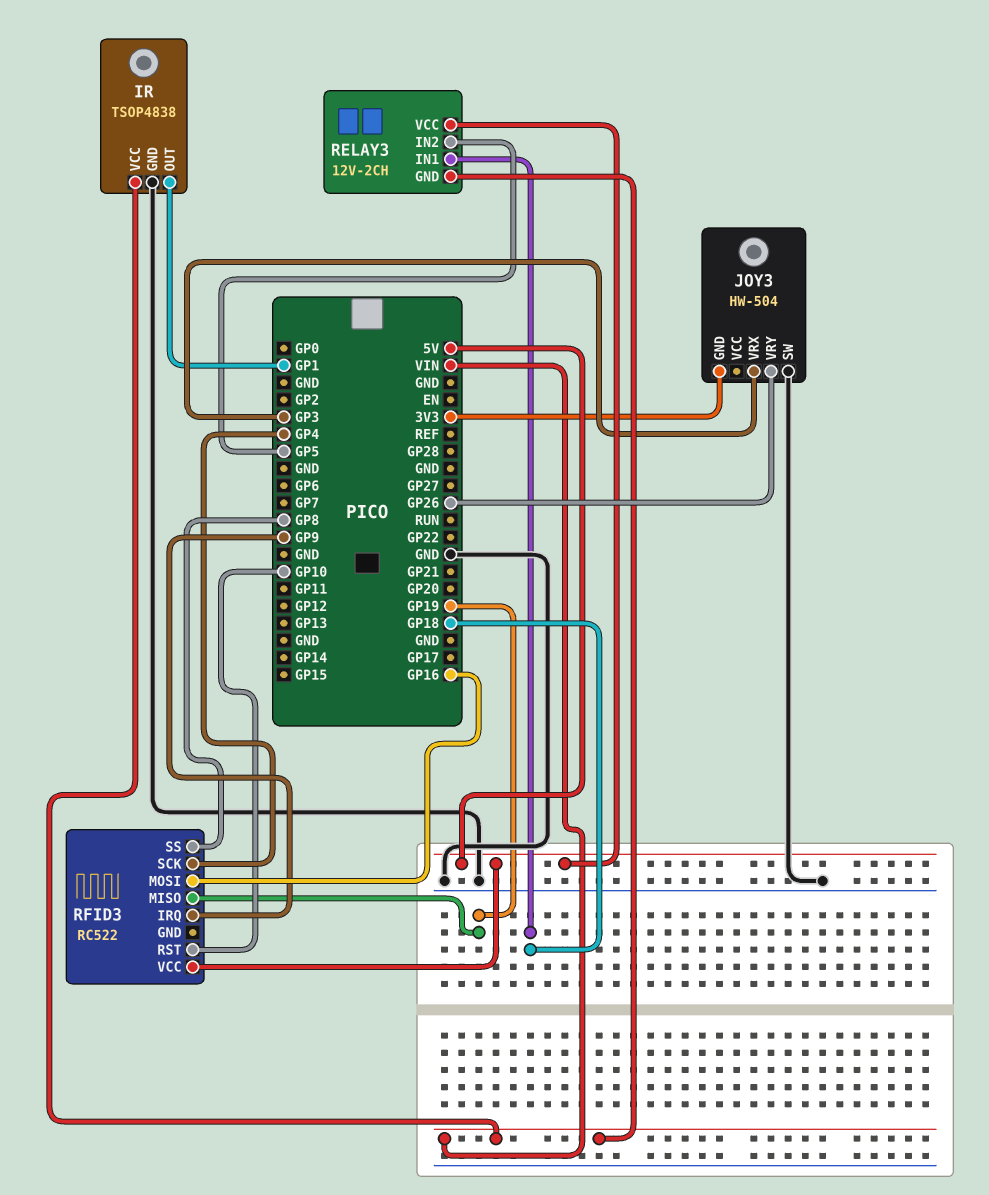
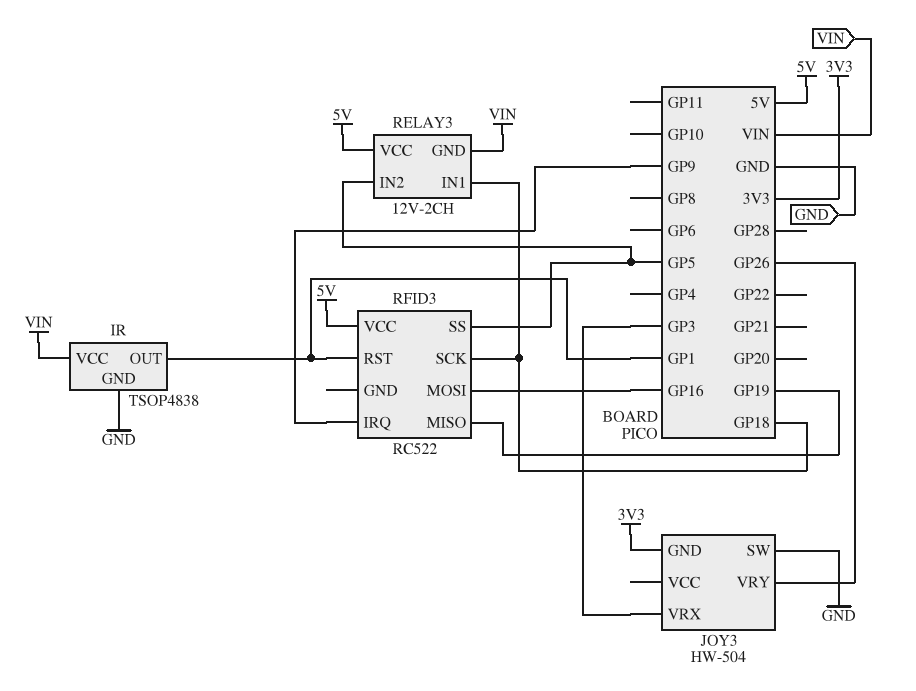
RFID3 pin RST: GP10 -> GP1
RFID3 pin SCK: GP4 -> GP18
RFID3 pin SS: GP8 -> GP5

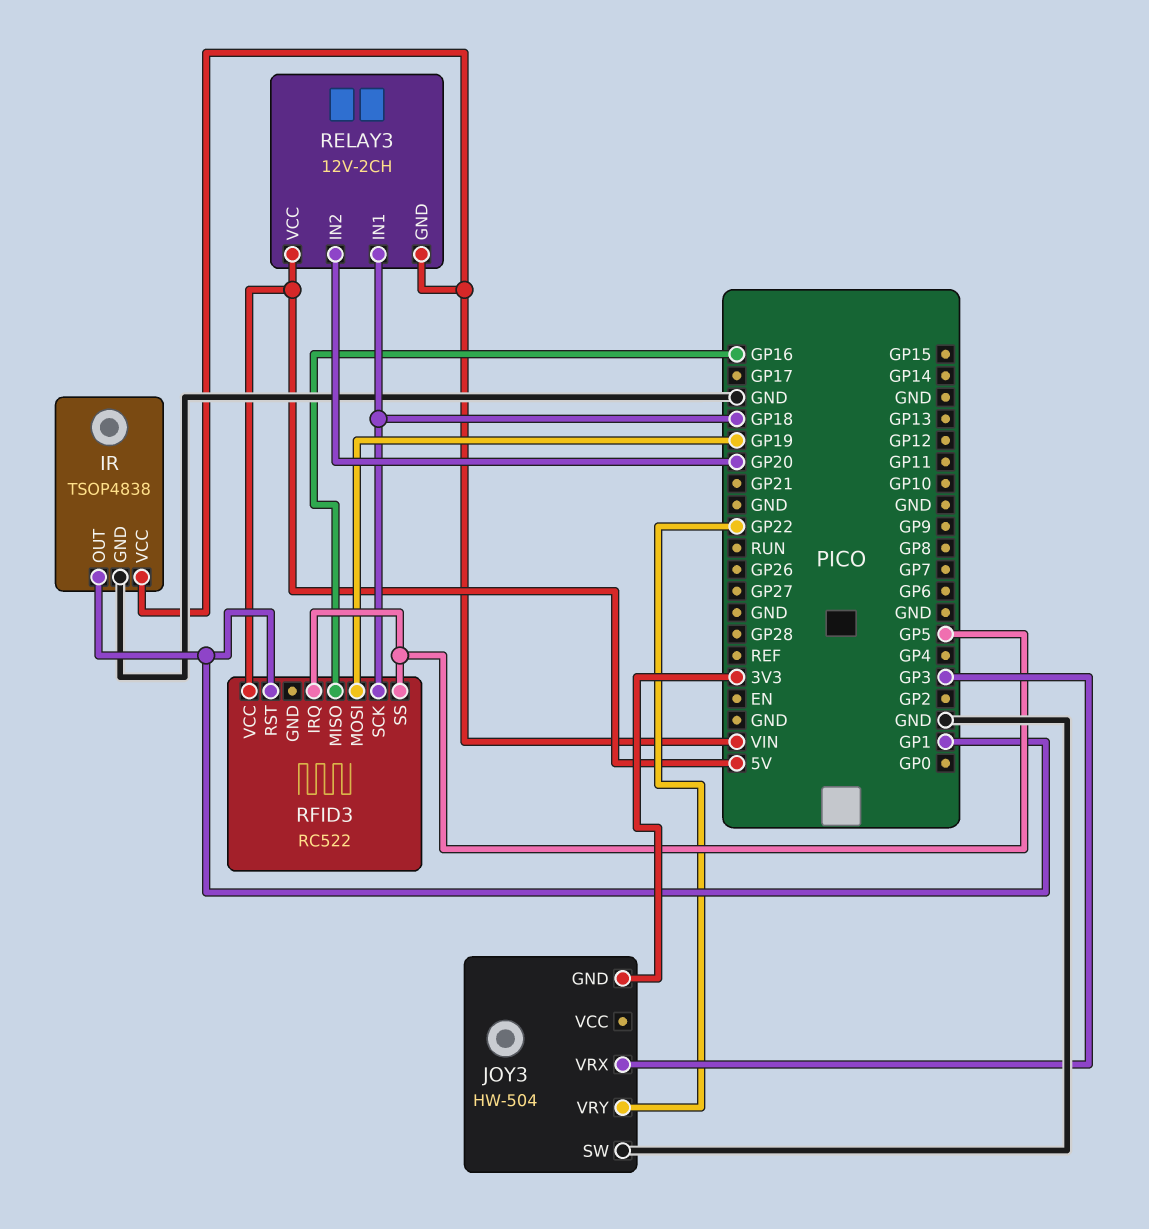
JOY3 pin VRY: GP26 -> GP22
RELAY3 pin IN2: GP5 -> GP20
RFID3 pin IRQ: GP9 -> GP5
RFID3 pin MISO: GP19 -> GP16
RFID3 pin MOSI: GP16 -> GP19

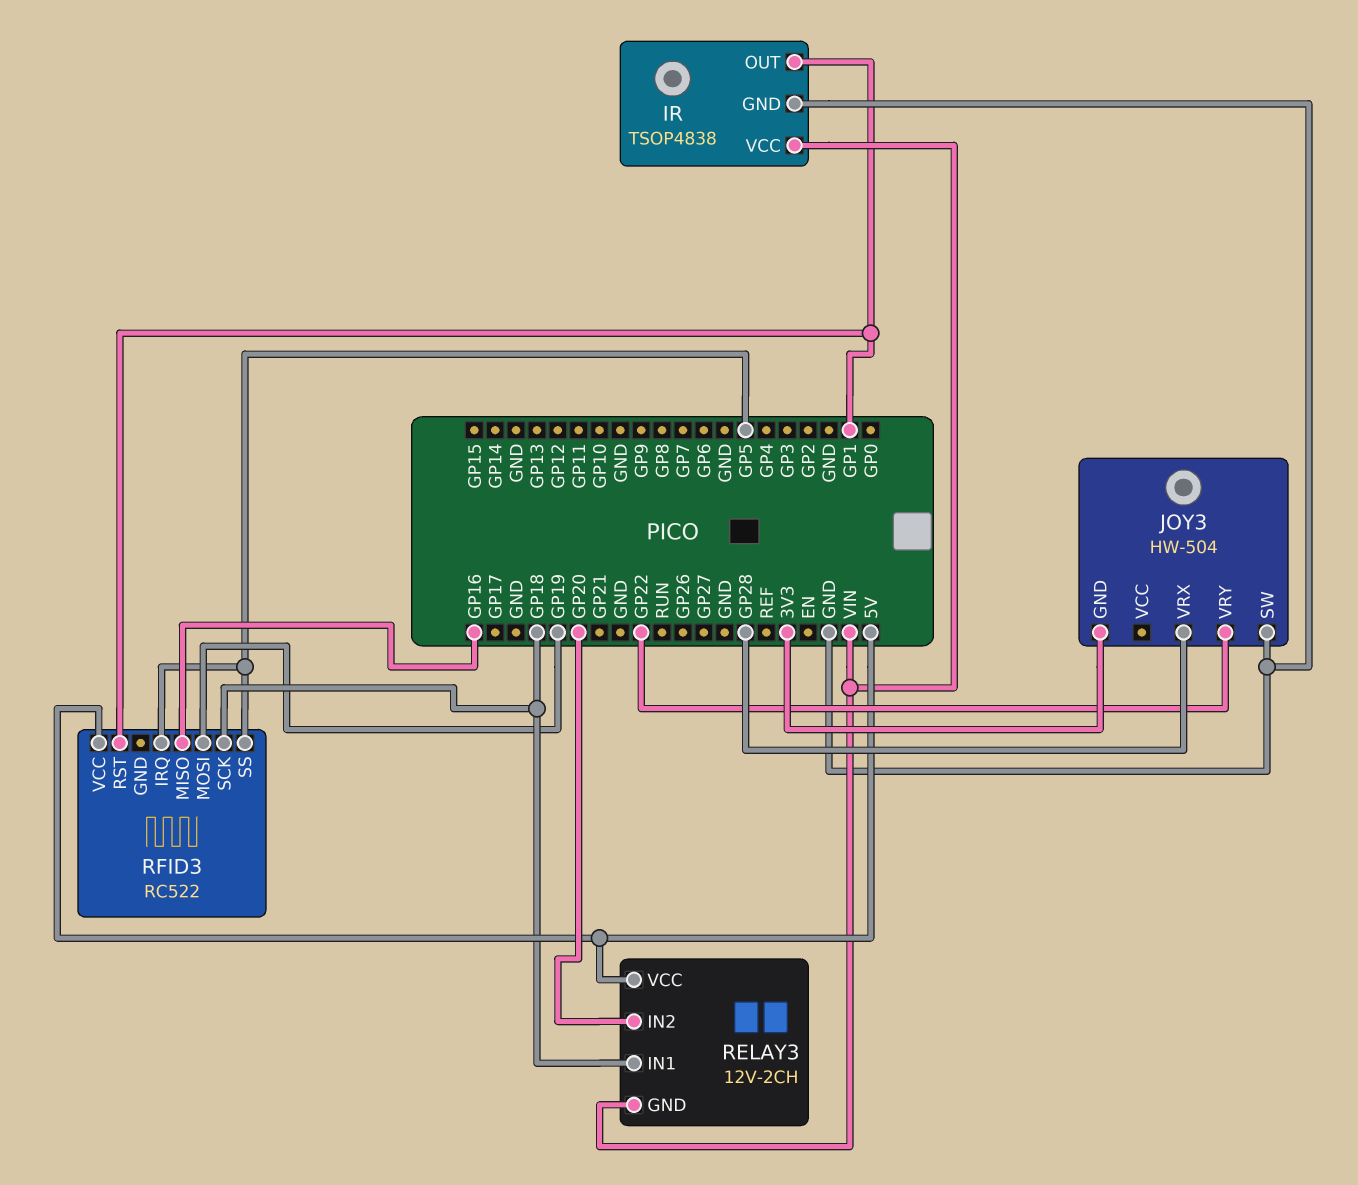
JOY3 pin VRX: GP3 -> GP28

